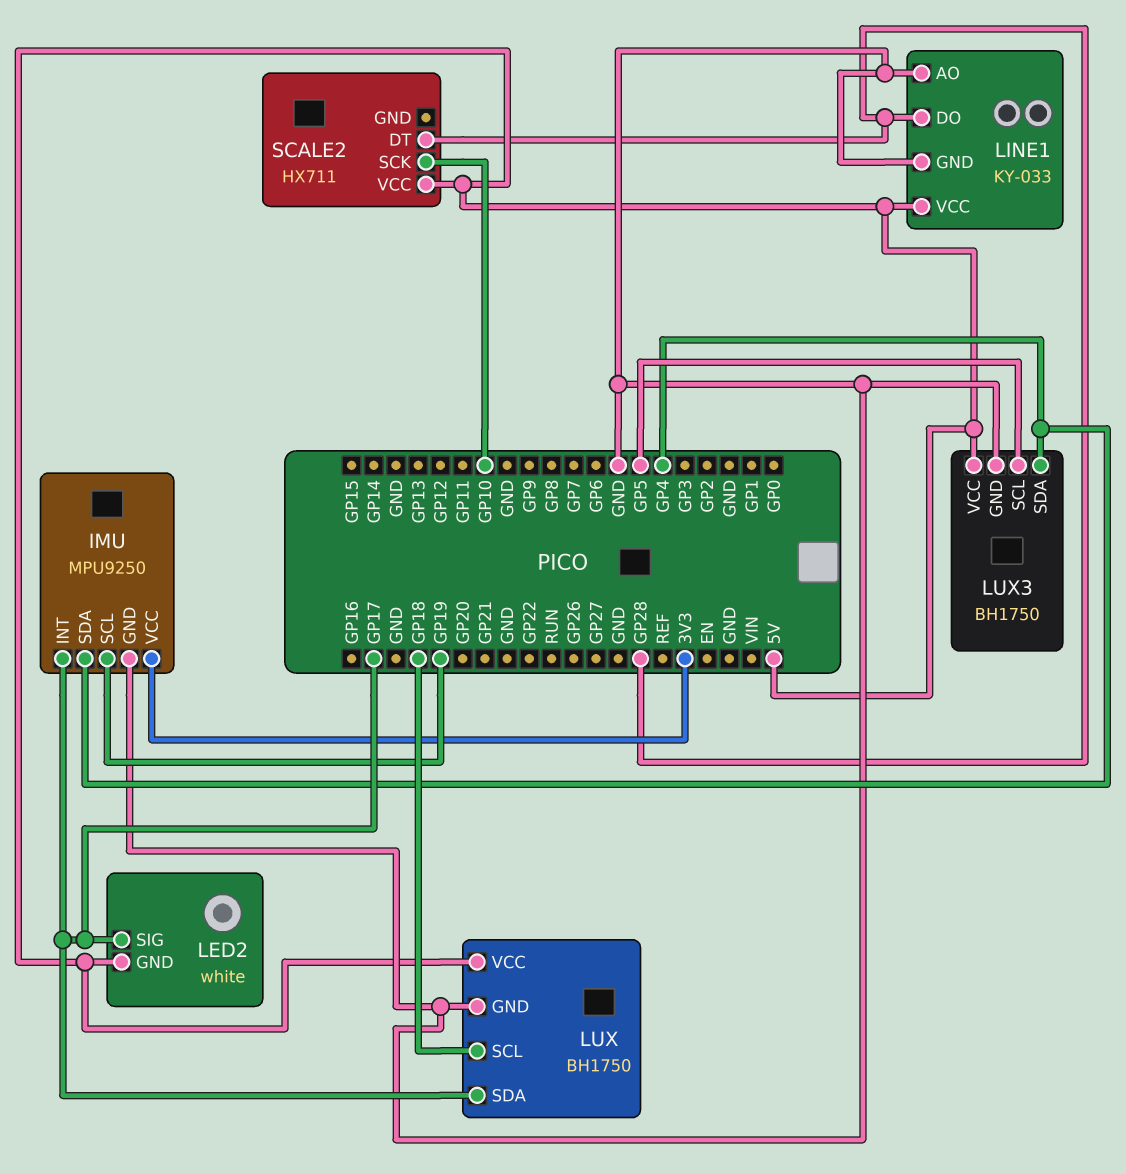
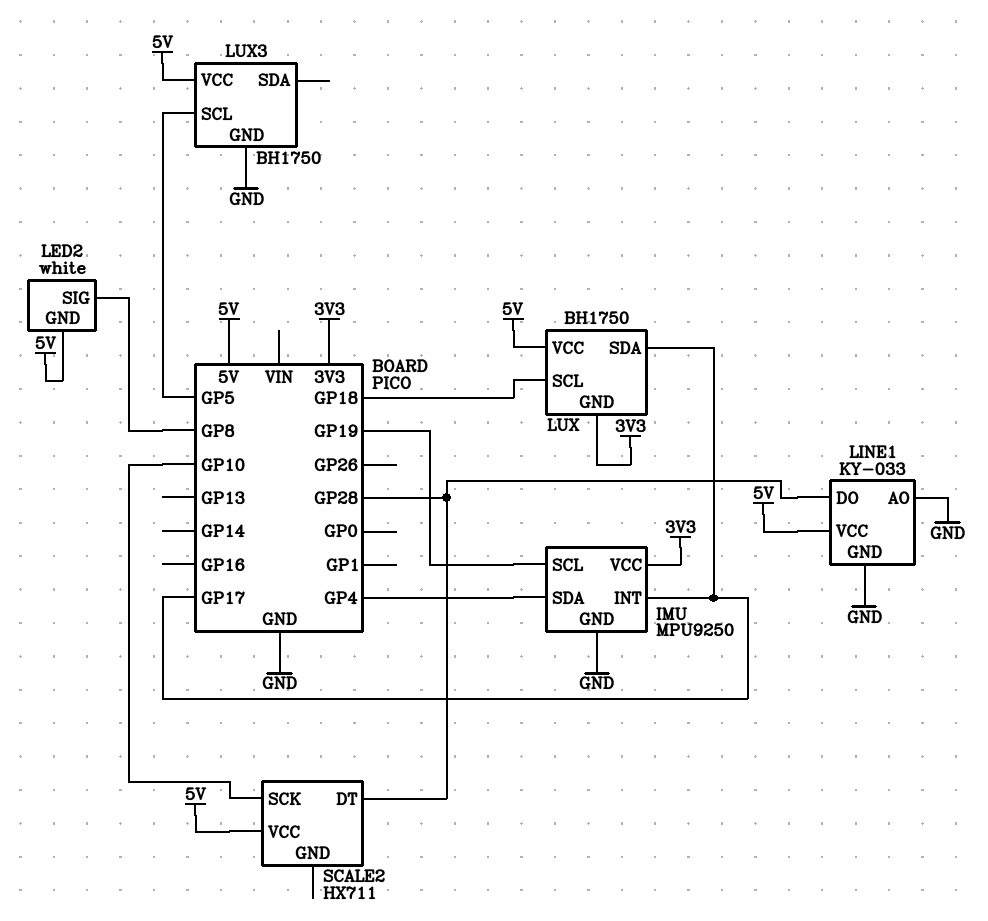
LED2 pin SIG: GP17 -> GP8
LUX pin GND: GND -> 3V3
LUX3 pin SDA: GP4 -> none

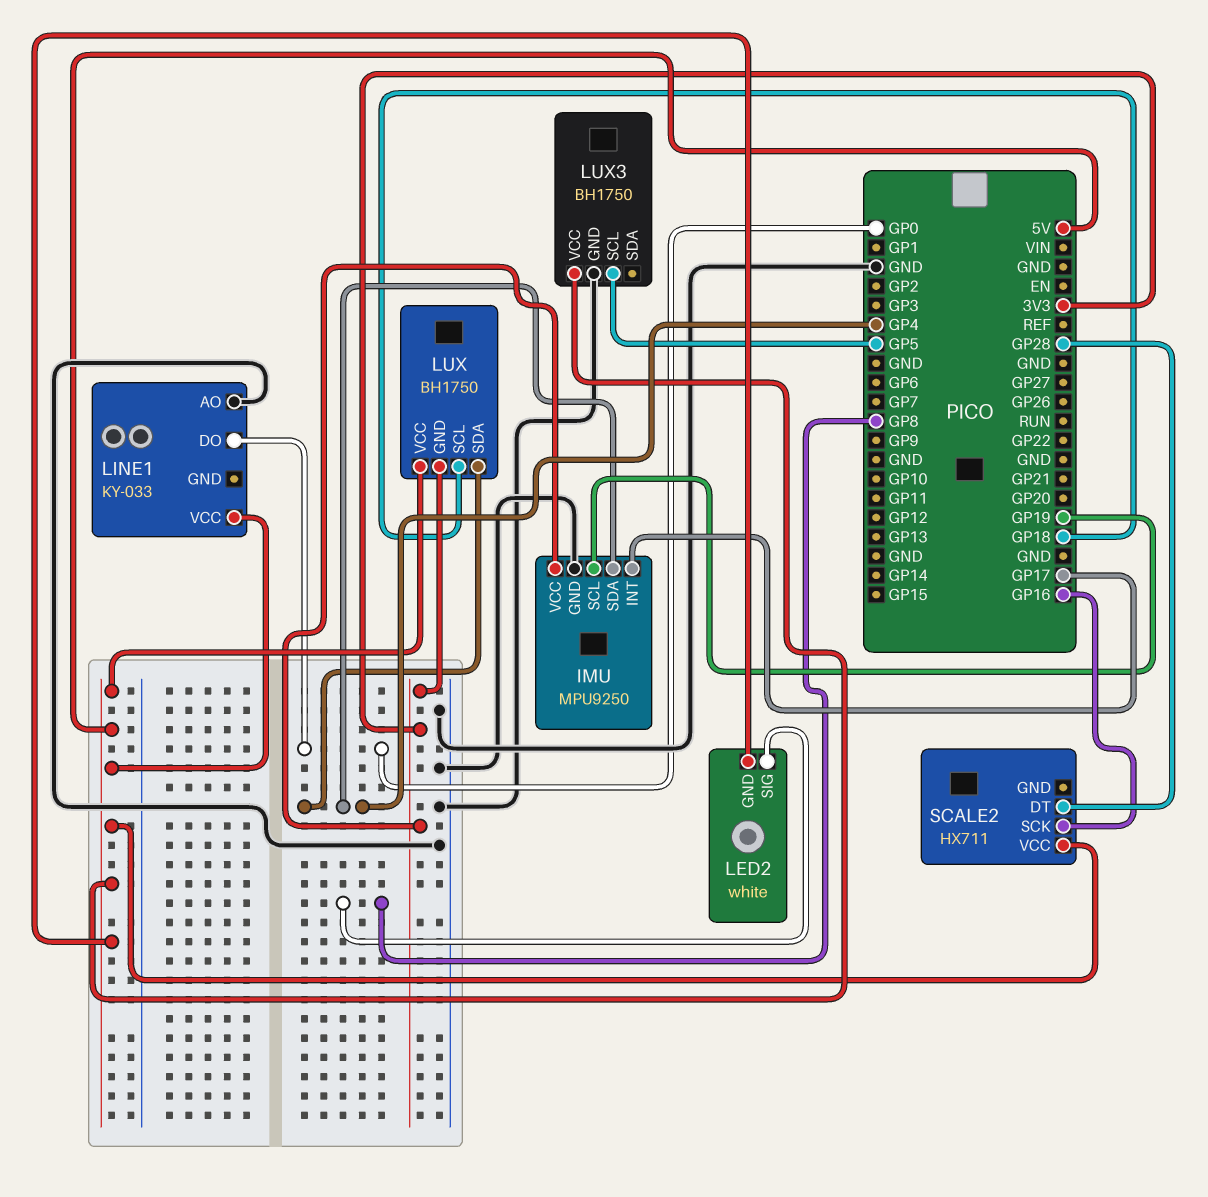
LINE1 pin DO: GP28 -> GP0
LINE1 pin GND: GND -> none
LUX pin SDA: GP17 -> GP4
SCALE2 pin SCK: GP10 -> GP16

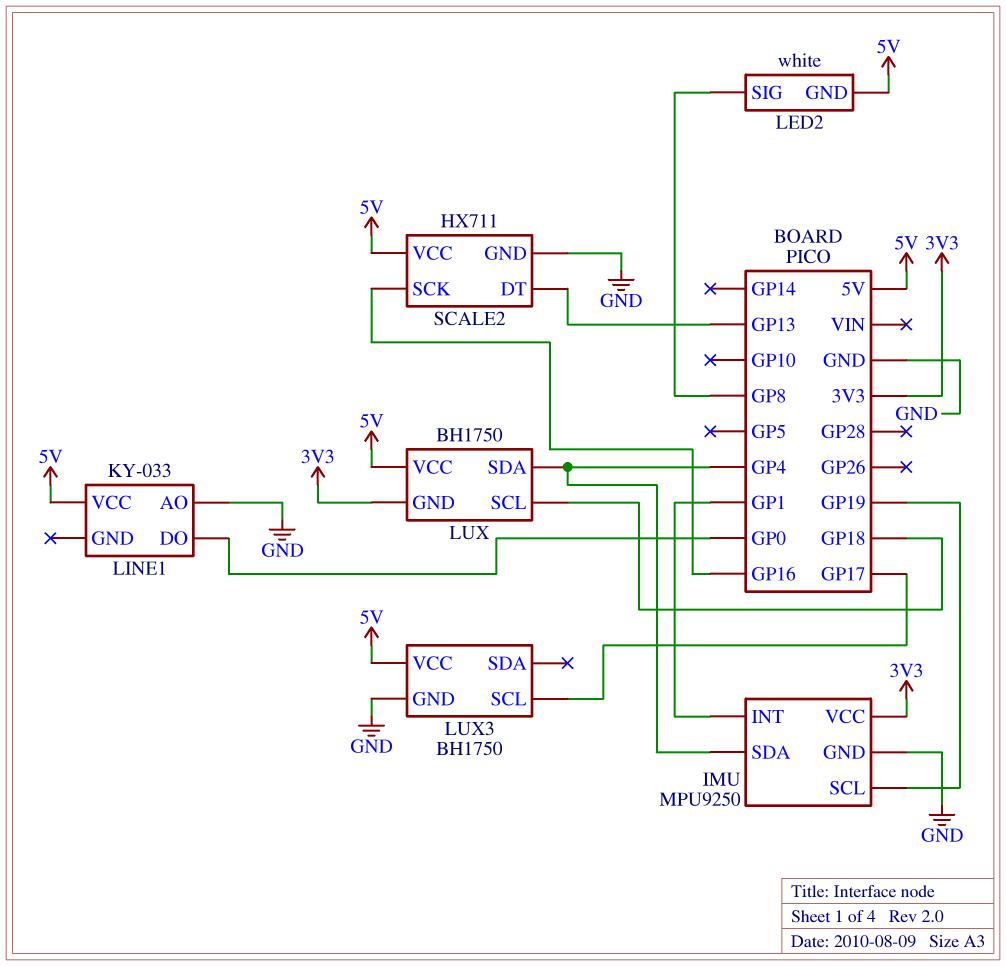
IMU pin INT: GP17 -> GP1
LUX3 pin SCL: GP5 -> GP17
SCALE2 pin DT: GP28 -> GP13
SCALE2 pin GND: none -> GND

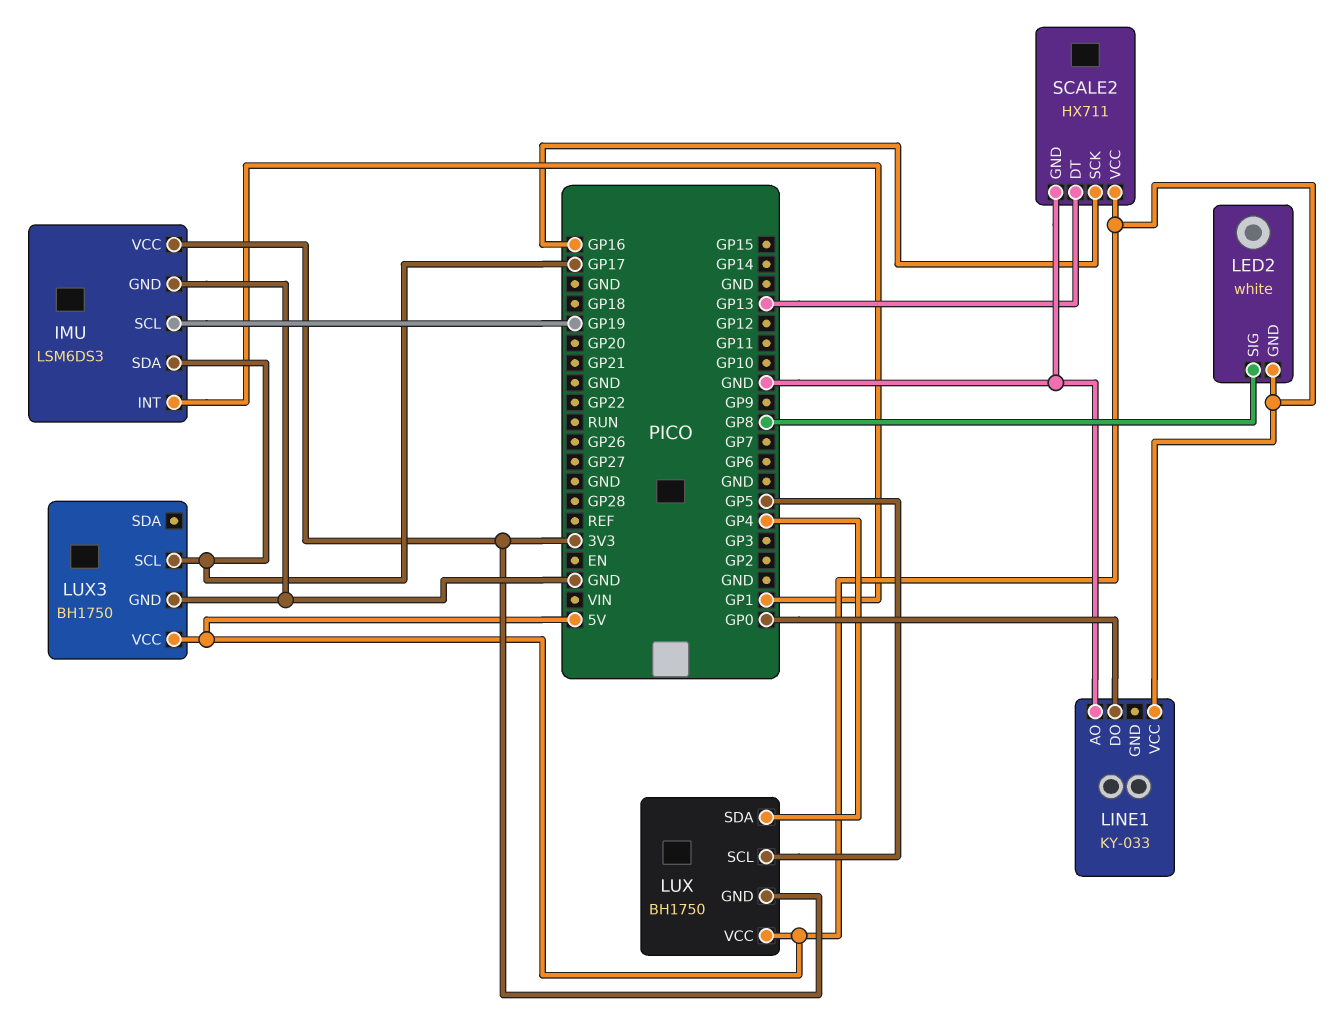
IMU: MPU9250 -> LSM6DS3
IMU pin SDA: GP4 -> GP17
LUX pin SCL: GP18 -> GP5

